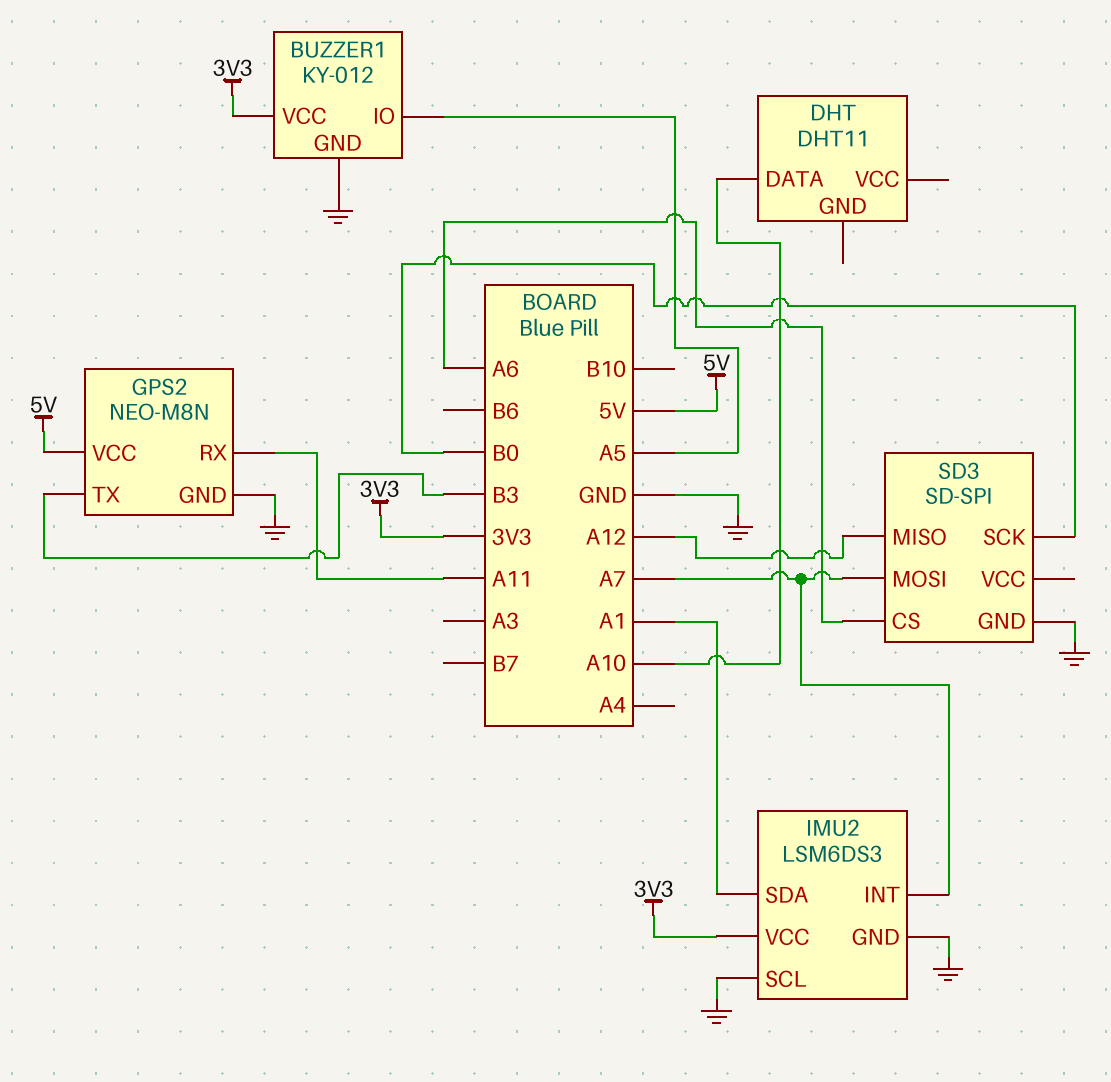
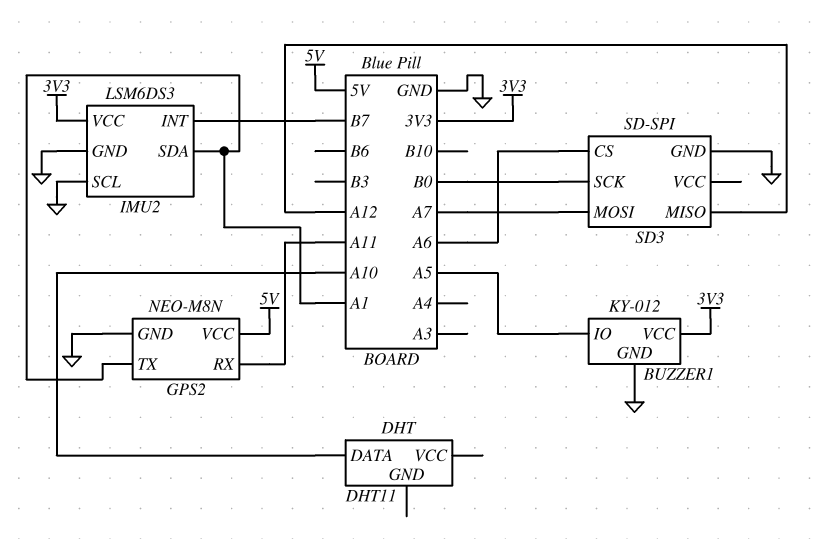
GPS2 pin TX: B3 -> A1
IMU2 pin INT: A7 -> B7

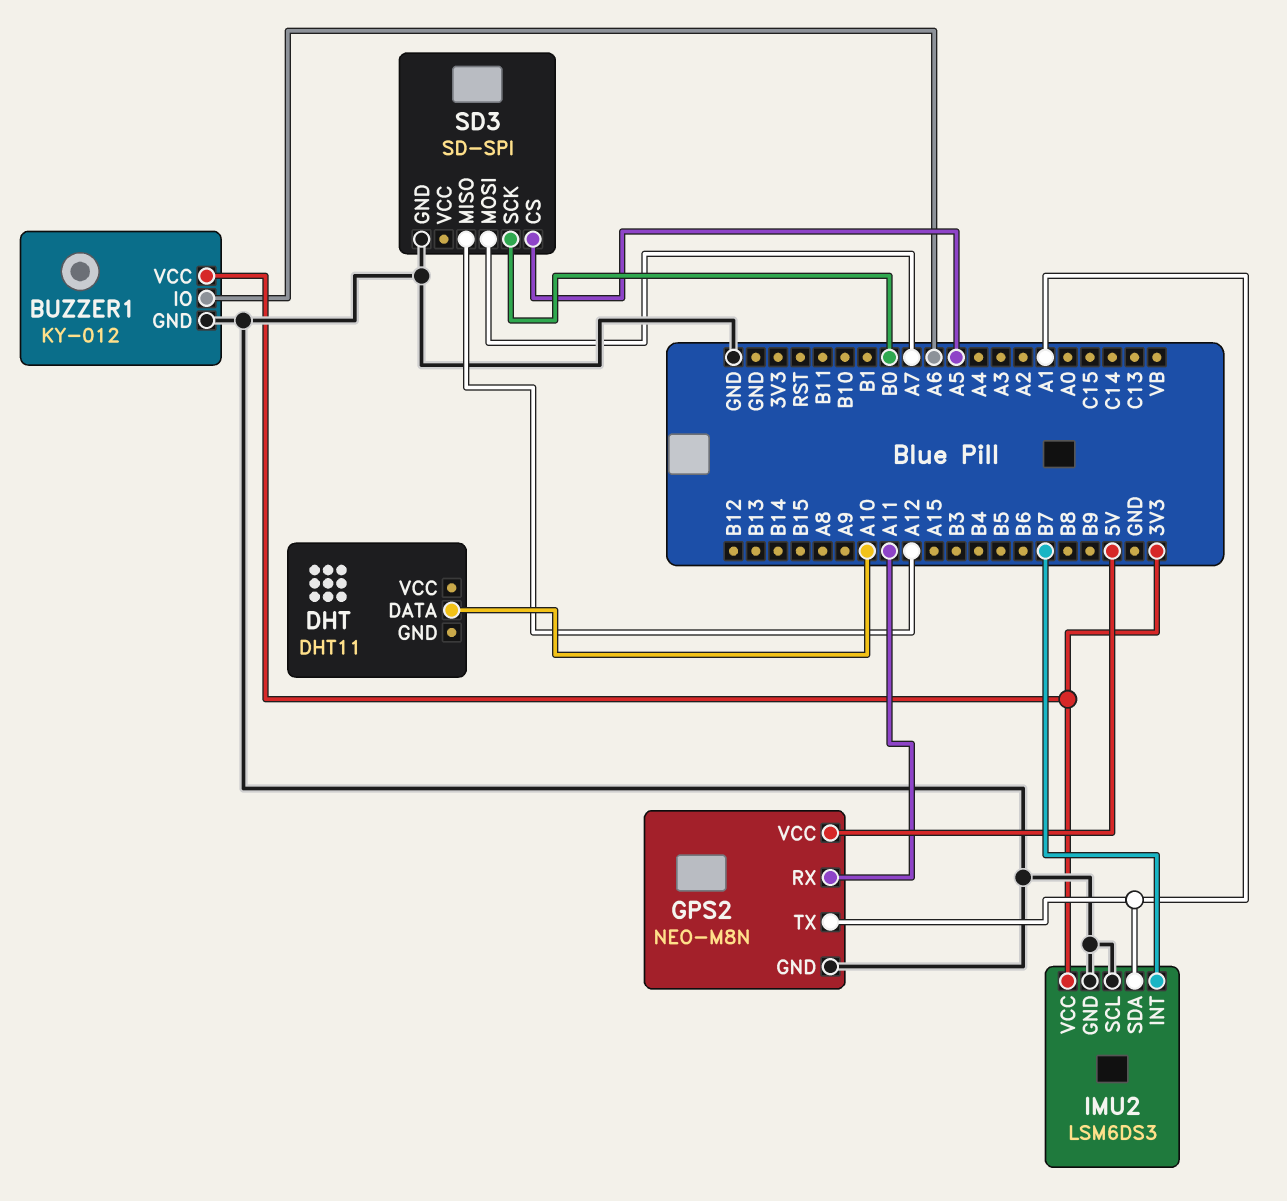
BUZZER1 pin IO: A5 -> A6
SD3 pin CS: A6 -> A5

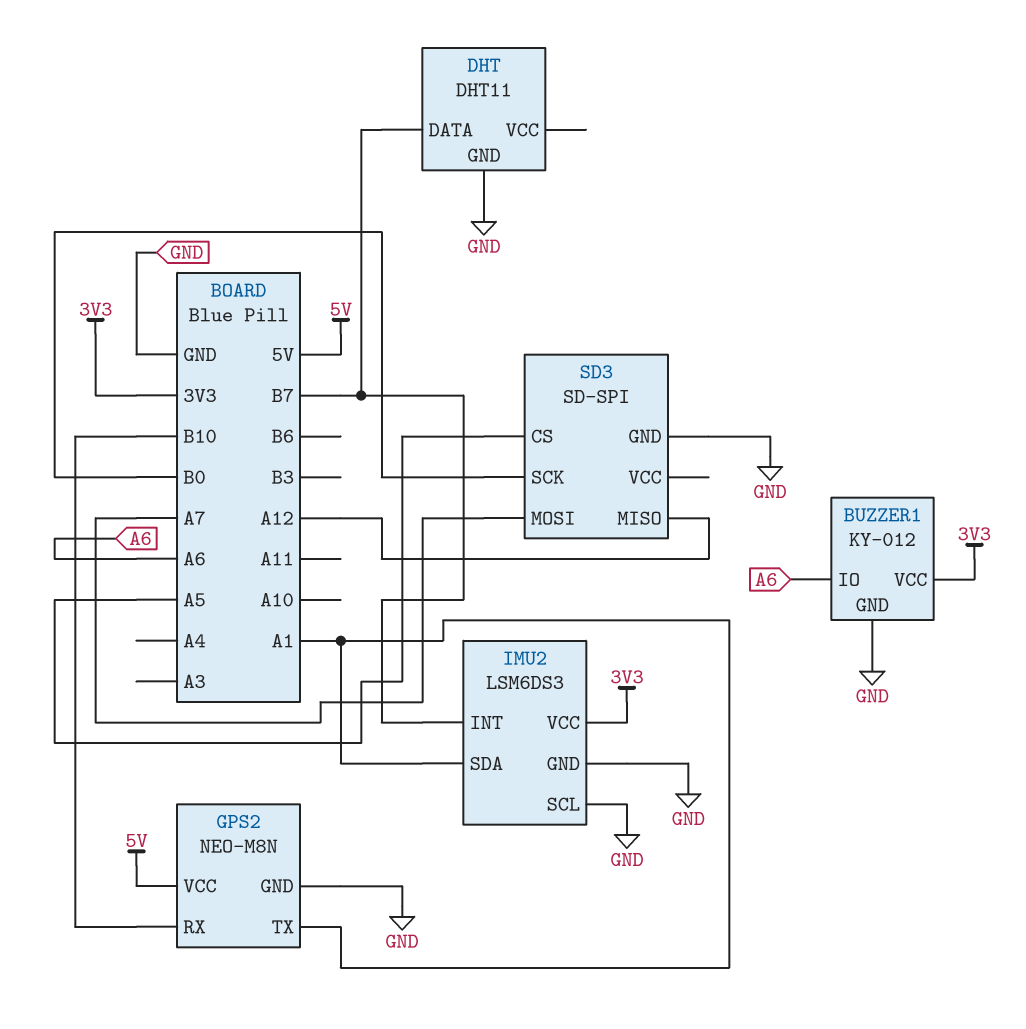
DHT pin DATA: A10 -> B7
DHT pin GND: none -> GND
GPS2 pin RX: A11 -> B10

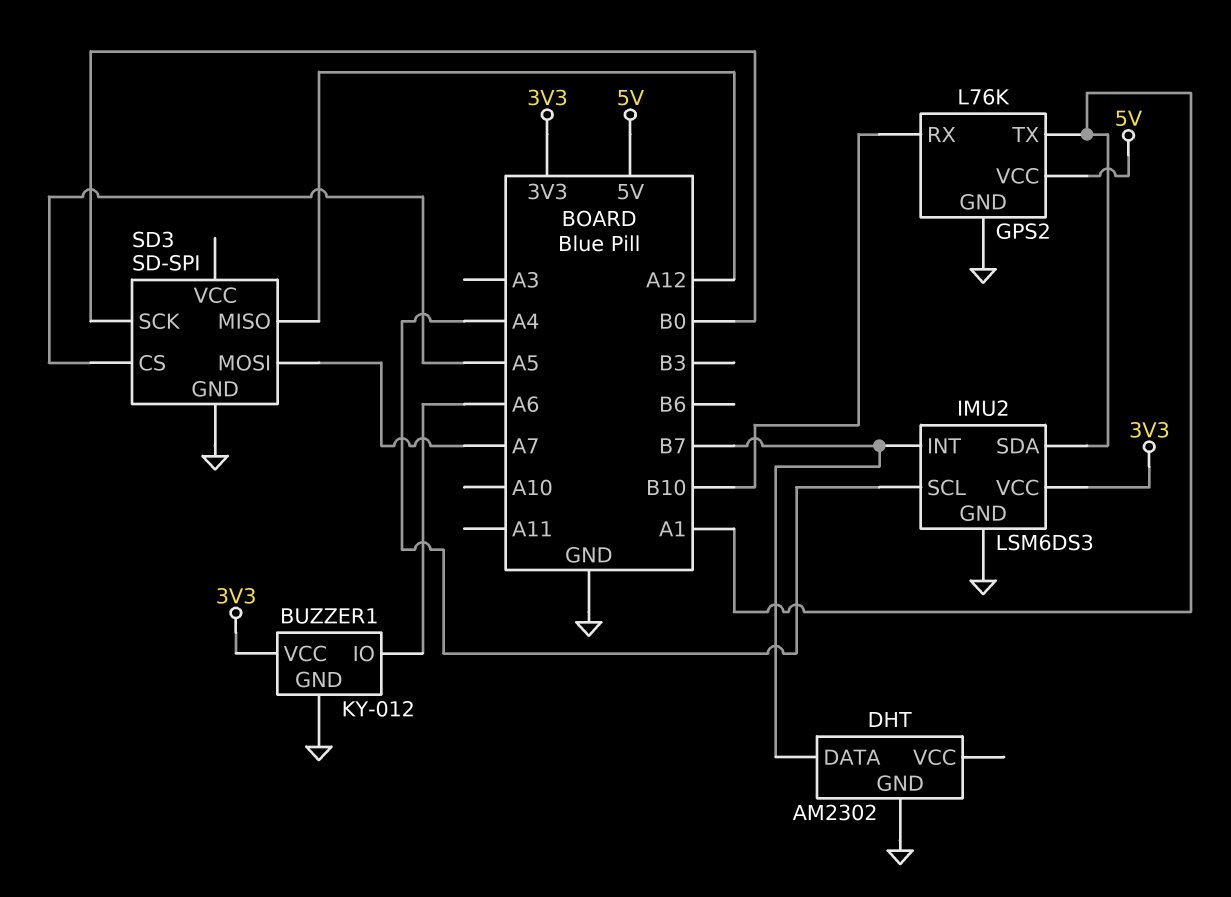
DHT: DHT11 -> AM2302
GPS2: NEO-M8N -> L76K
IMU2 pin SCL: GND -> A4

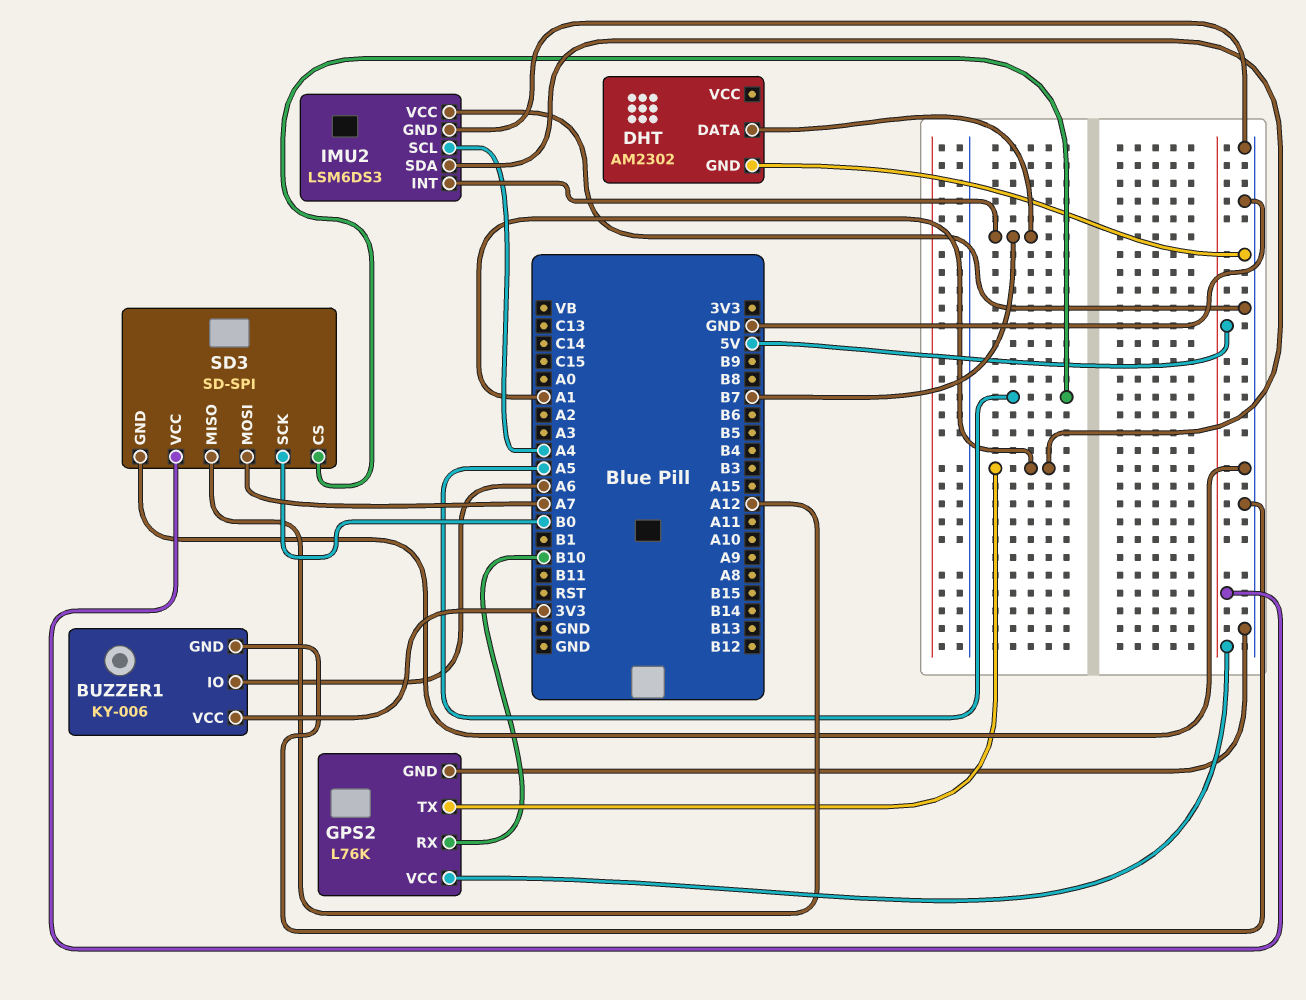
BUZZER1: KY-012 -> KY-006
IMU2 pin VCC: 3V3 -> GND
SD3 pin VCC: none -> 5V

